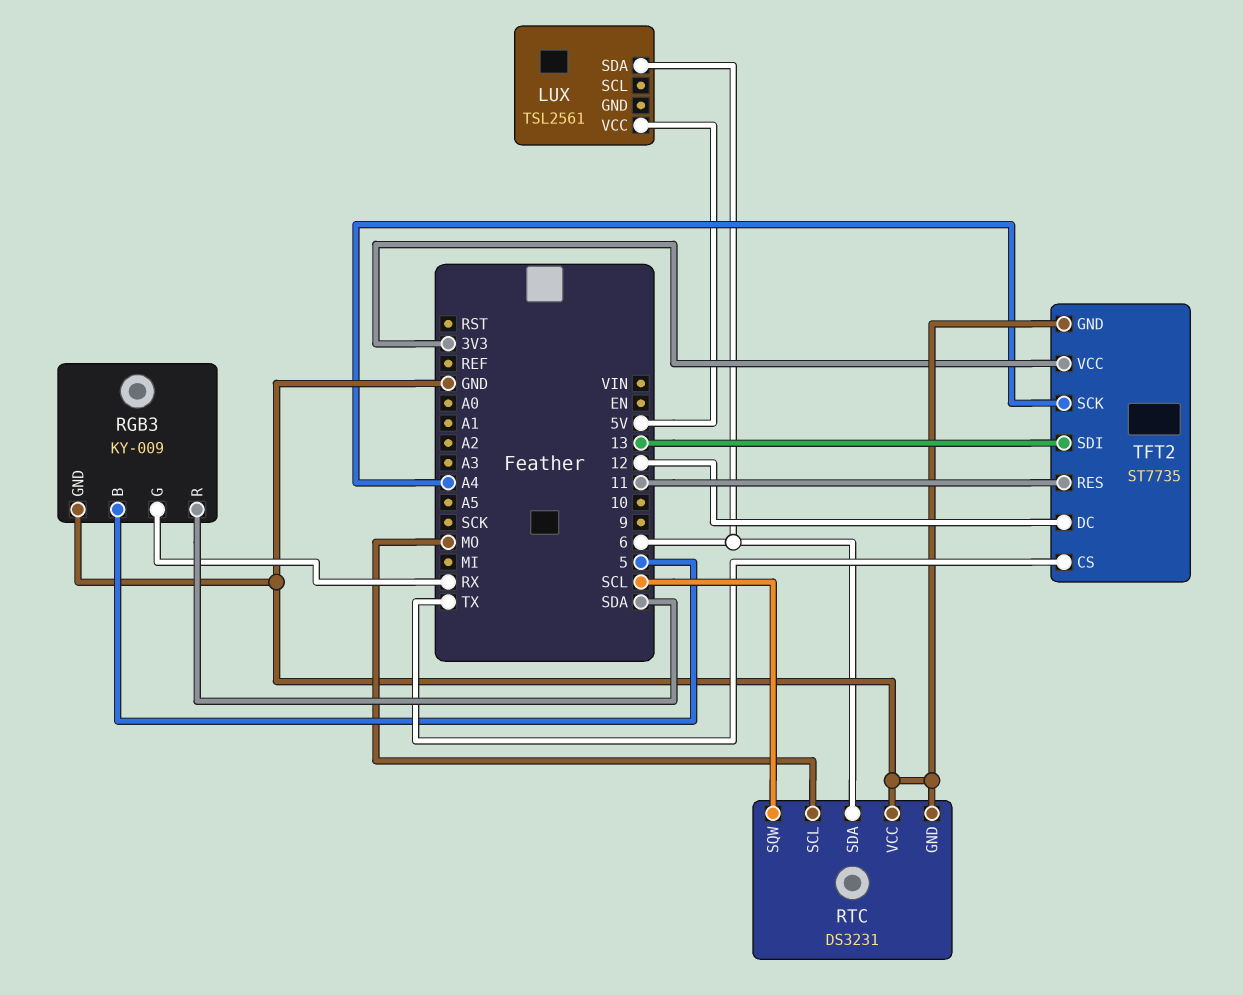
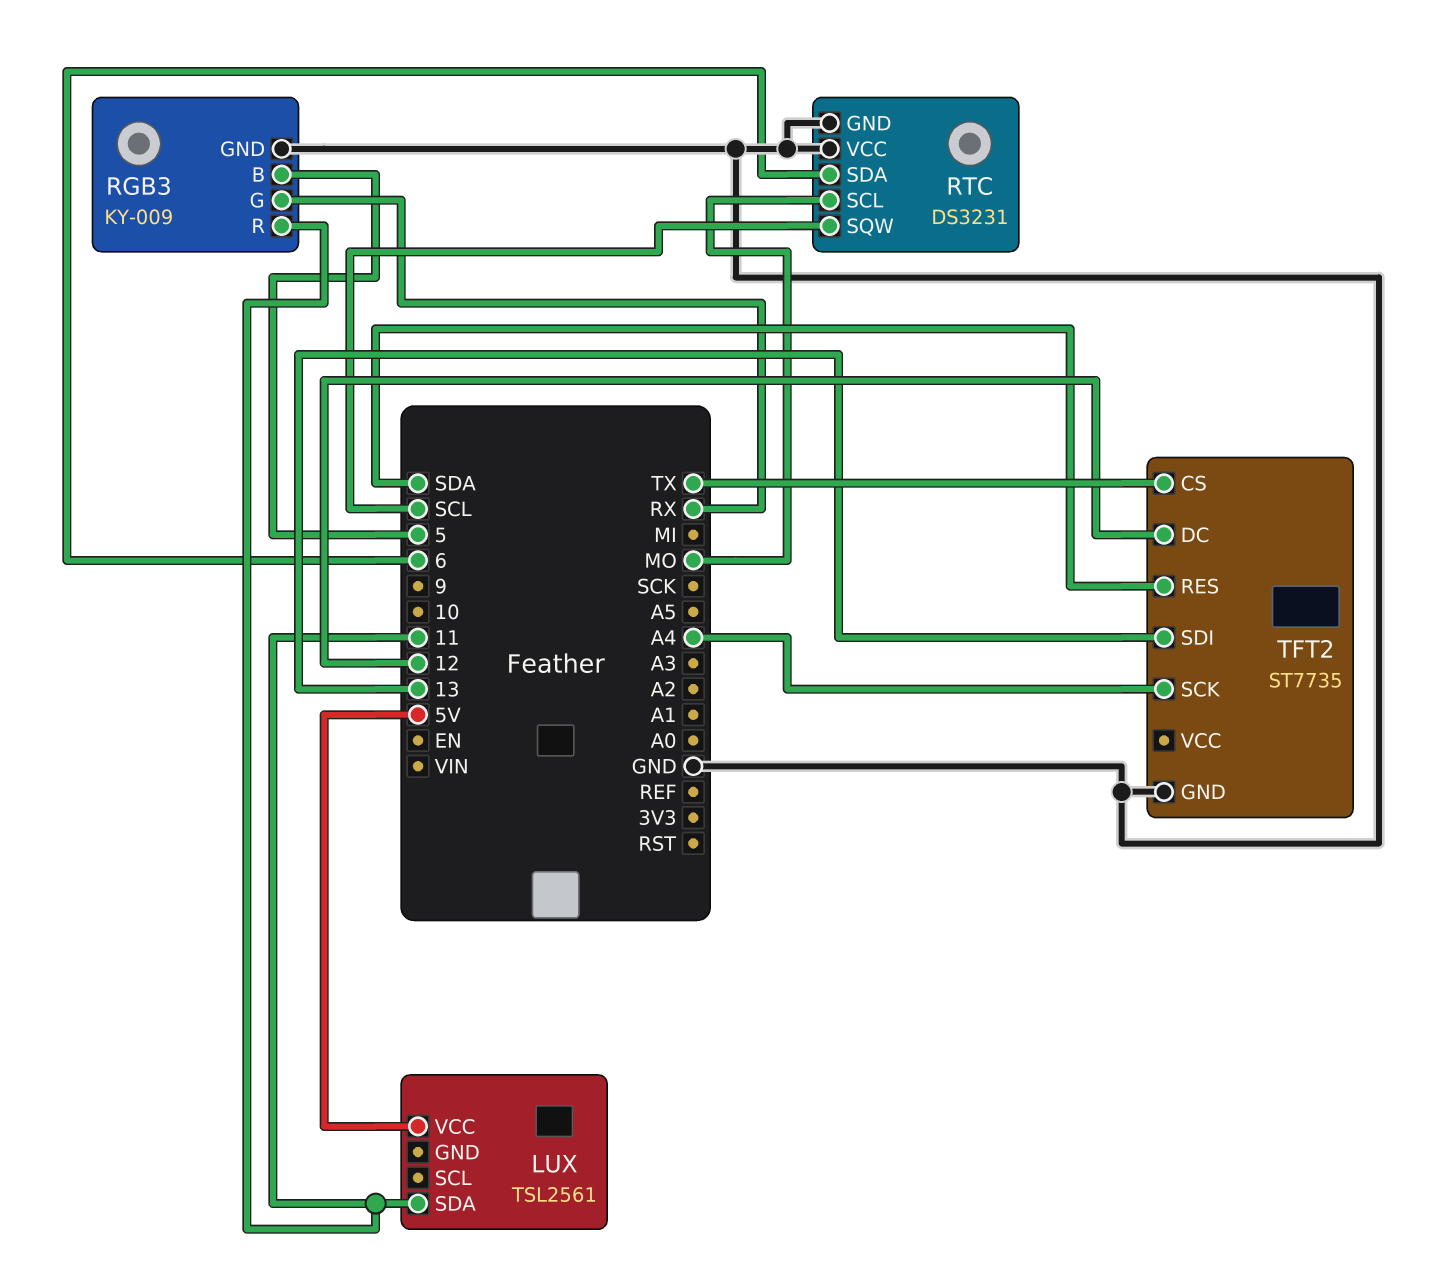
LUX pin SDA: 6 -> 11
RGB3 pin R: SDA -> 11
TFT2 pin RES: 11 -> SDA
TFT2 pin VCC: 3V3 -> none

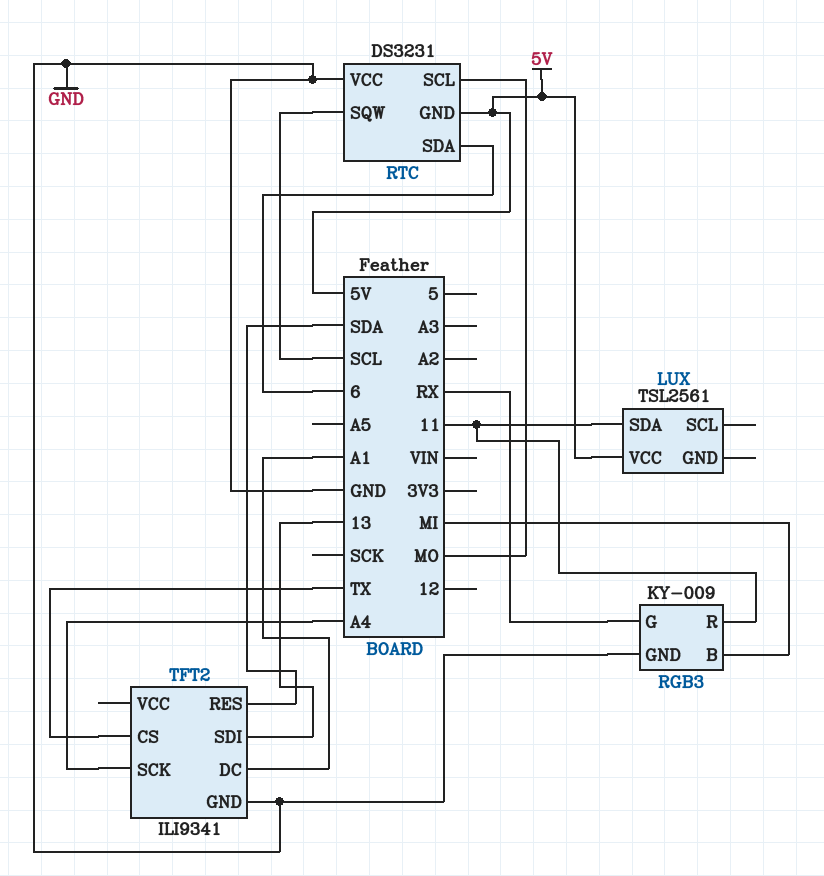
RGB3 pin B: 5 -> MI
RTC pin GND: GND -> 5V
TFT2: ST7735 -> ILI9341
TFT2 pin DC: 12 -> A1

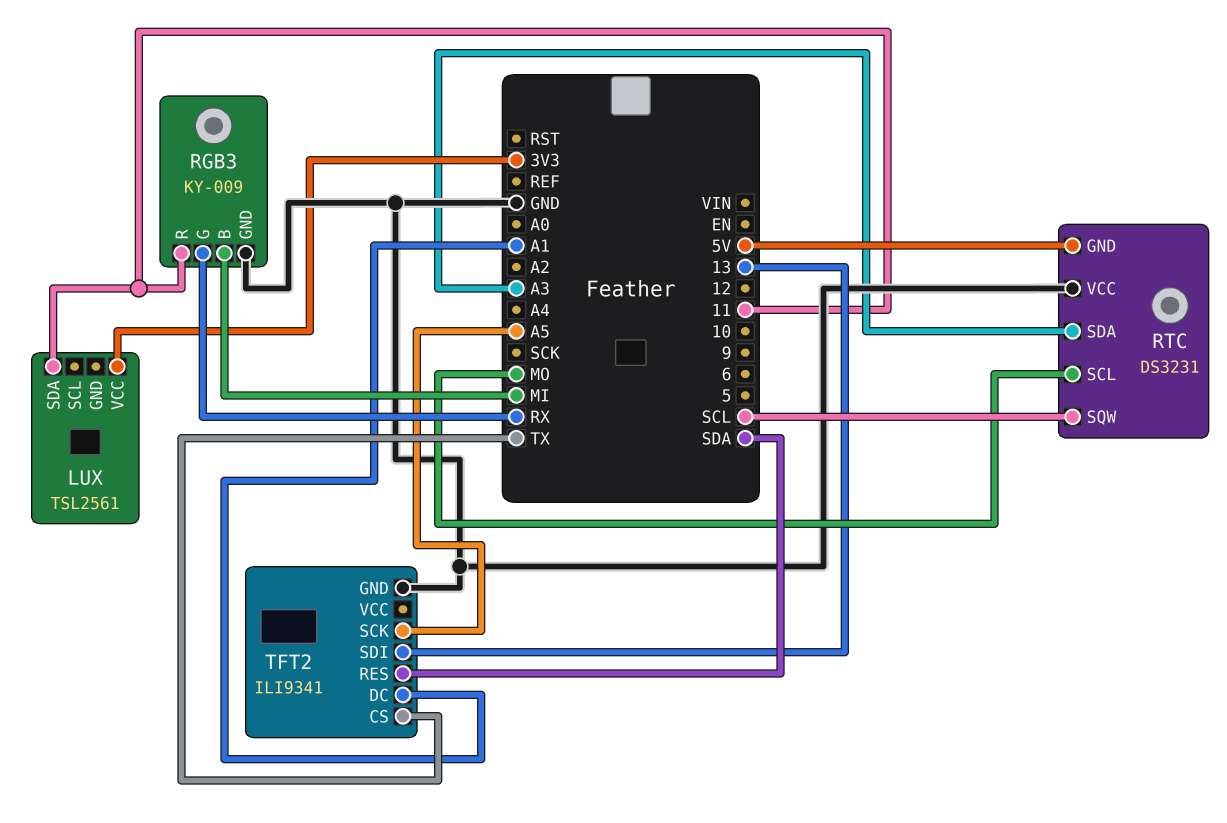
LUX pin VCC: 5V -> 3V3
RTC pin SDA: 6 -> A3
TFT2 pin SCK: A4 -> A5

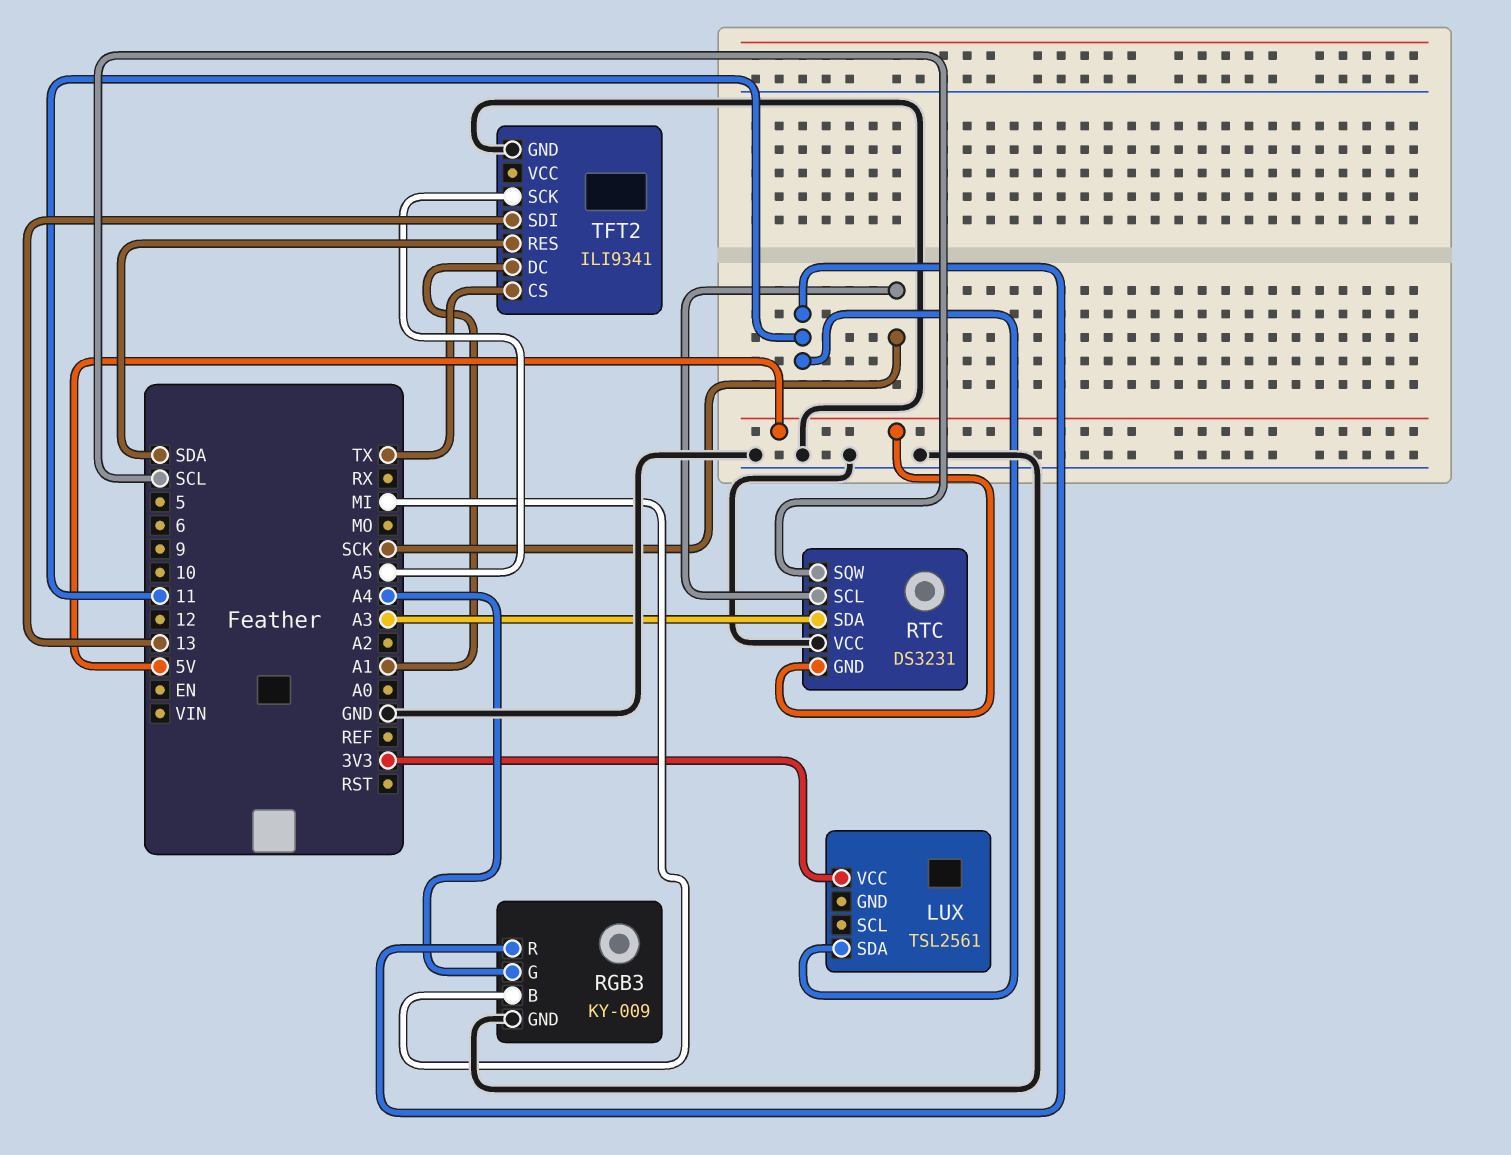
RGB3 pin G: RX -> A4
RTC pin SCL: MO -> SCK

